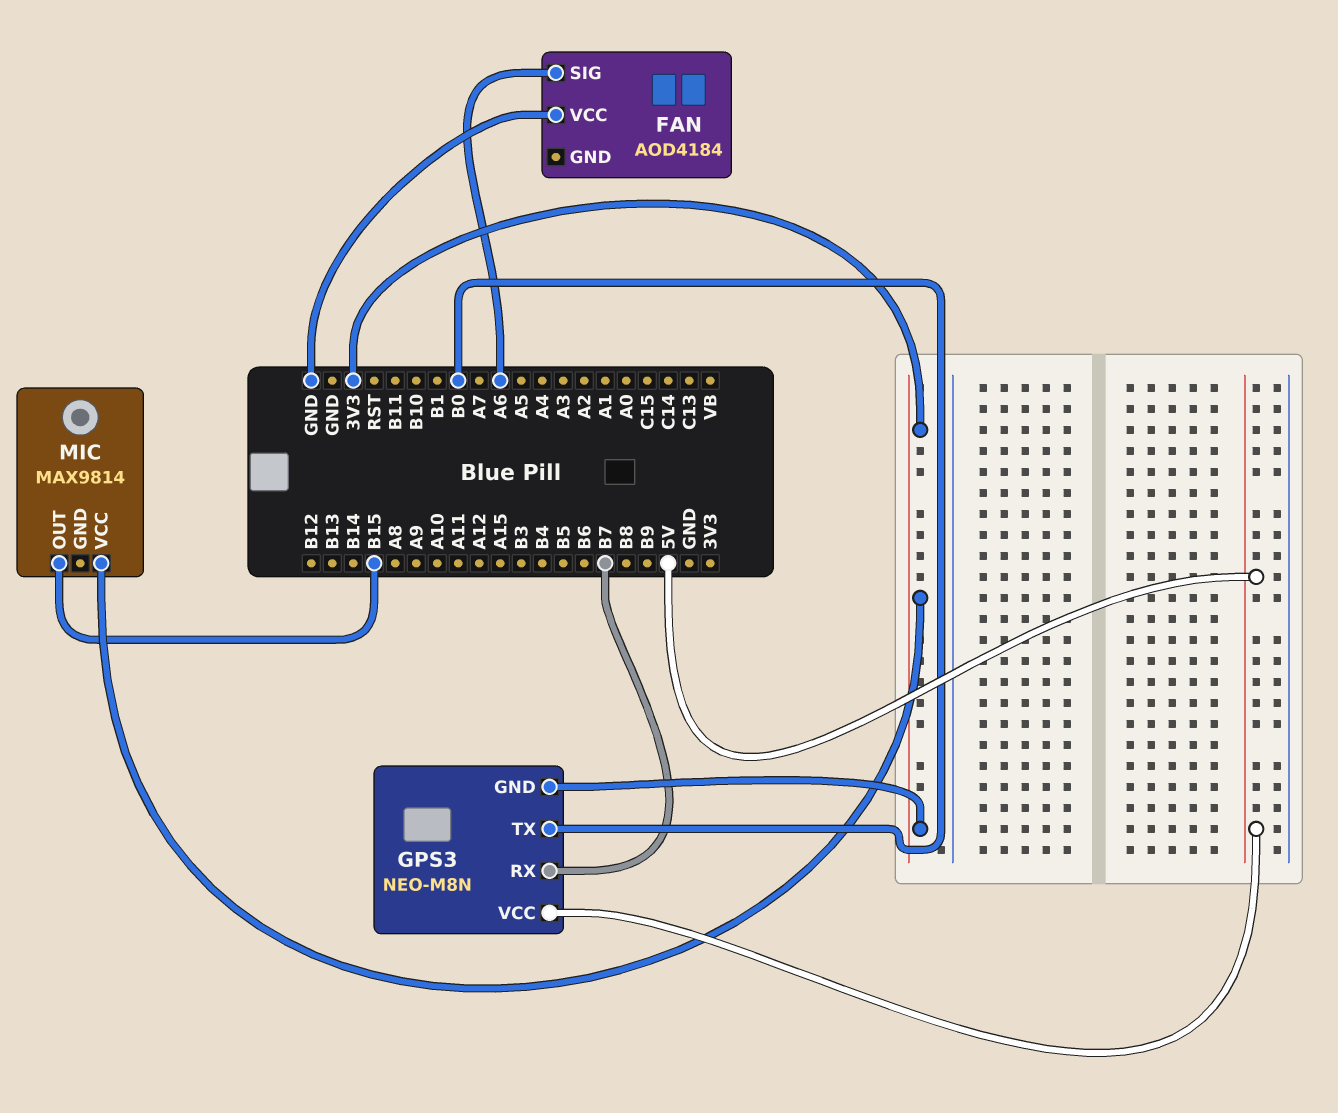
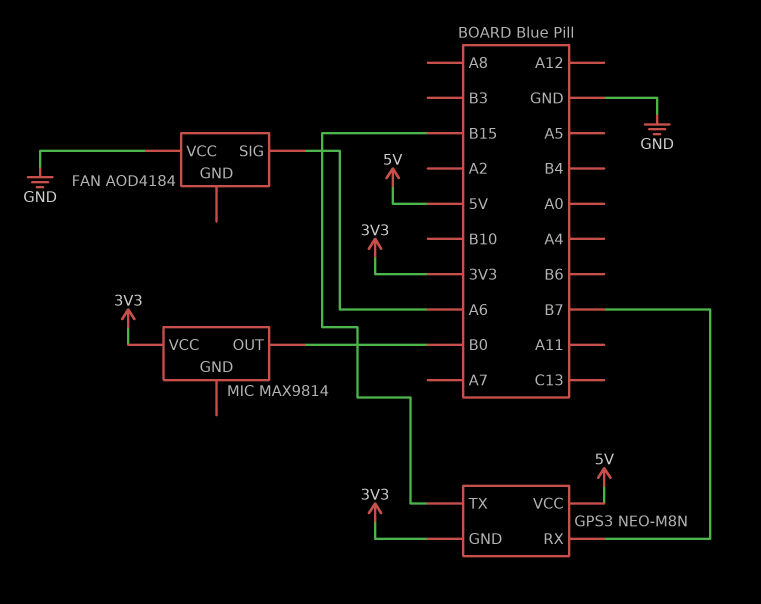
GPS3 pin TX: B0 -> B15
MIC pin OUT: B15 -> B0

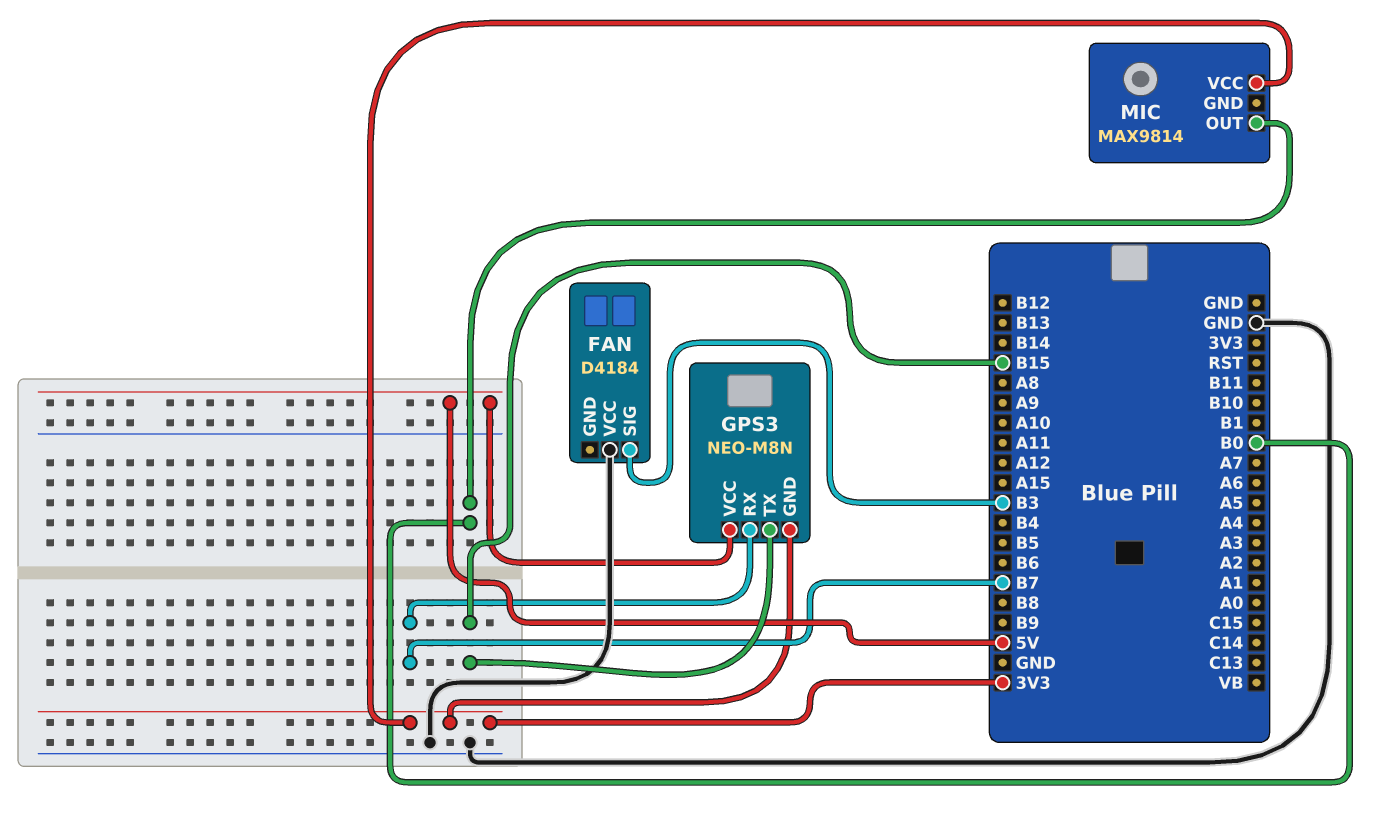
FAN: AOD4184 -> D4184
FAN pin SIG: A6 -> B3

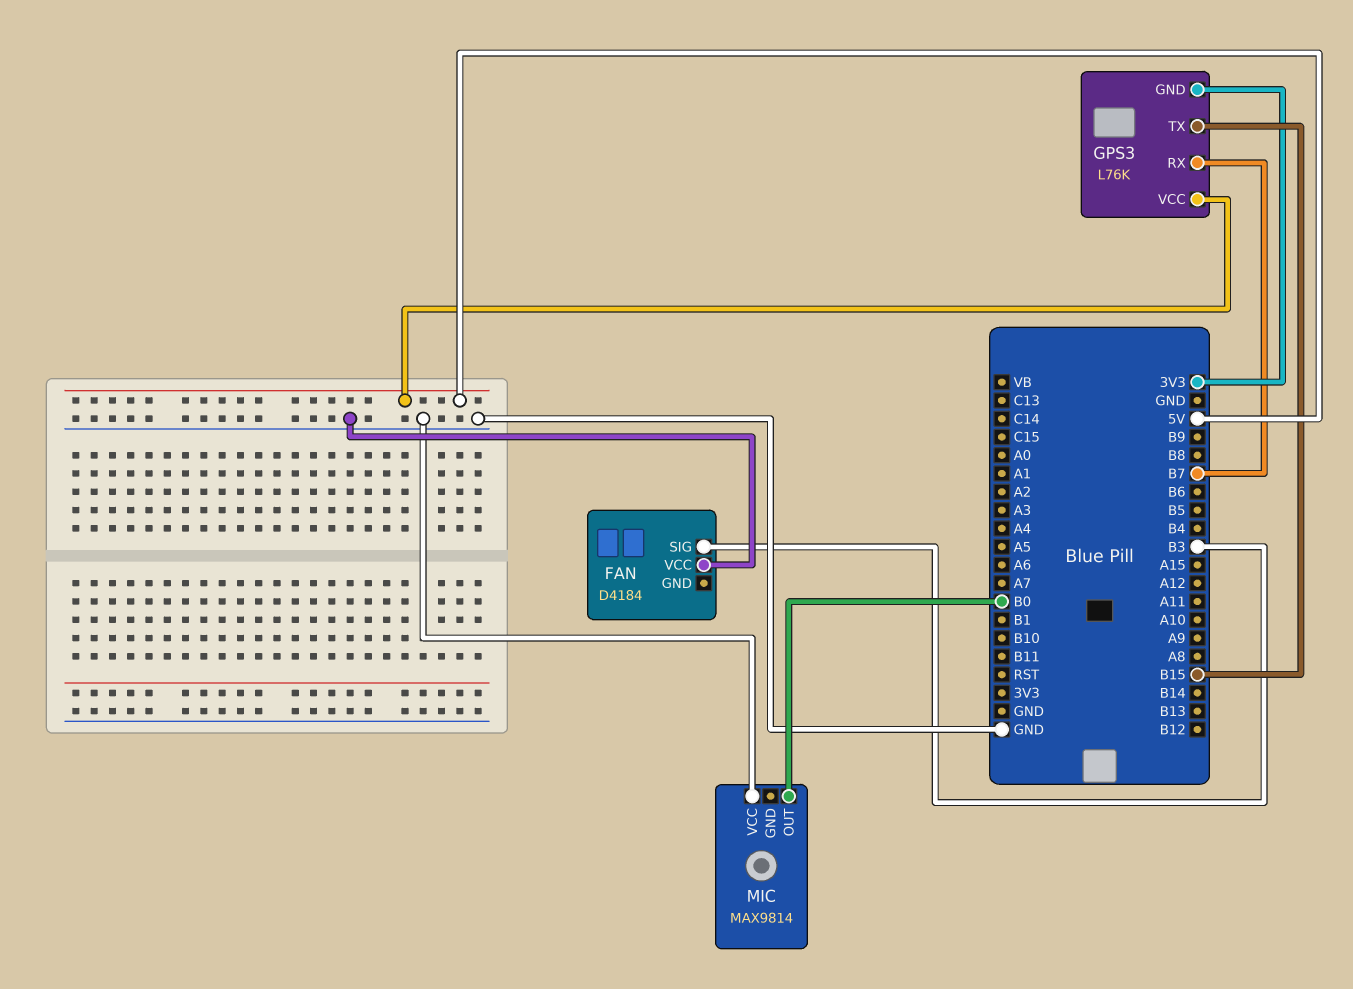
GPS3: NEO-M8N -> L76K
MIC pin VCC: 3V3 -> GND

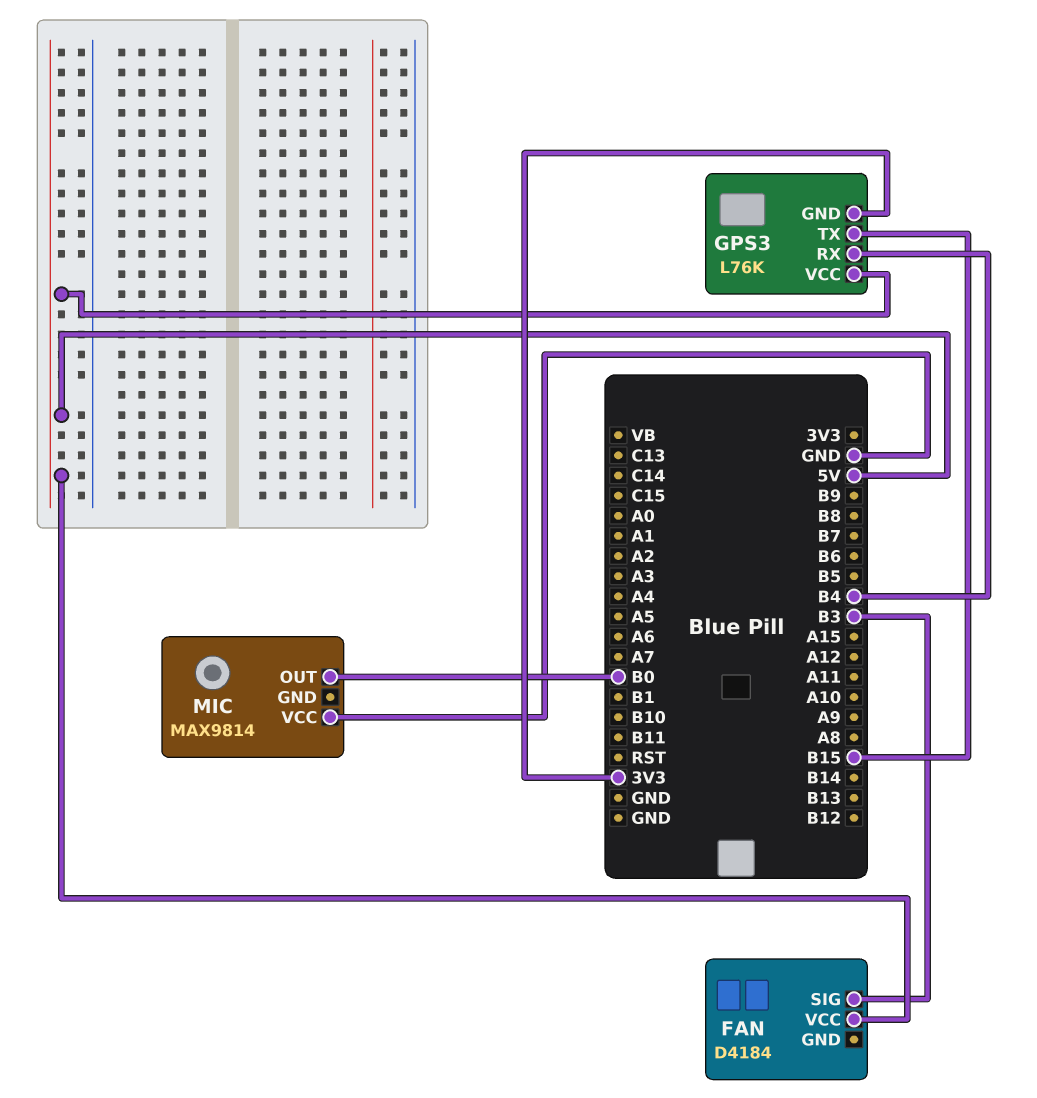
FAN pin VCC: GND -> 5V
GPS3 pin RX: B7 -> B4

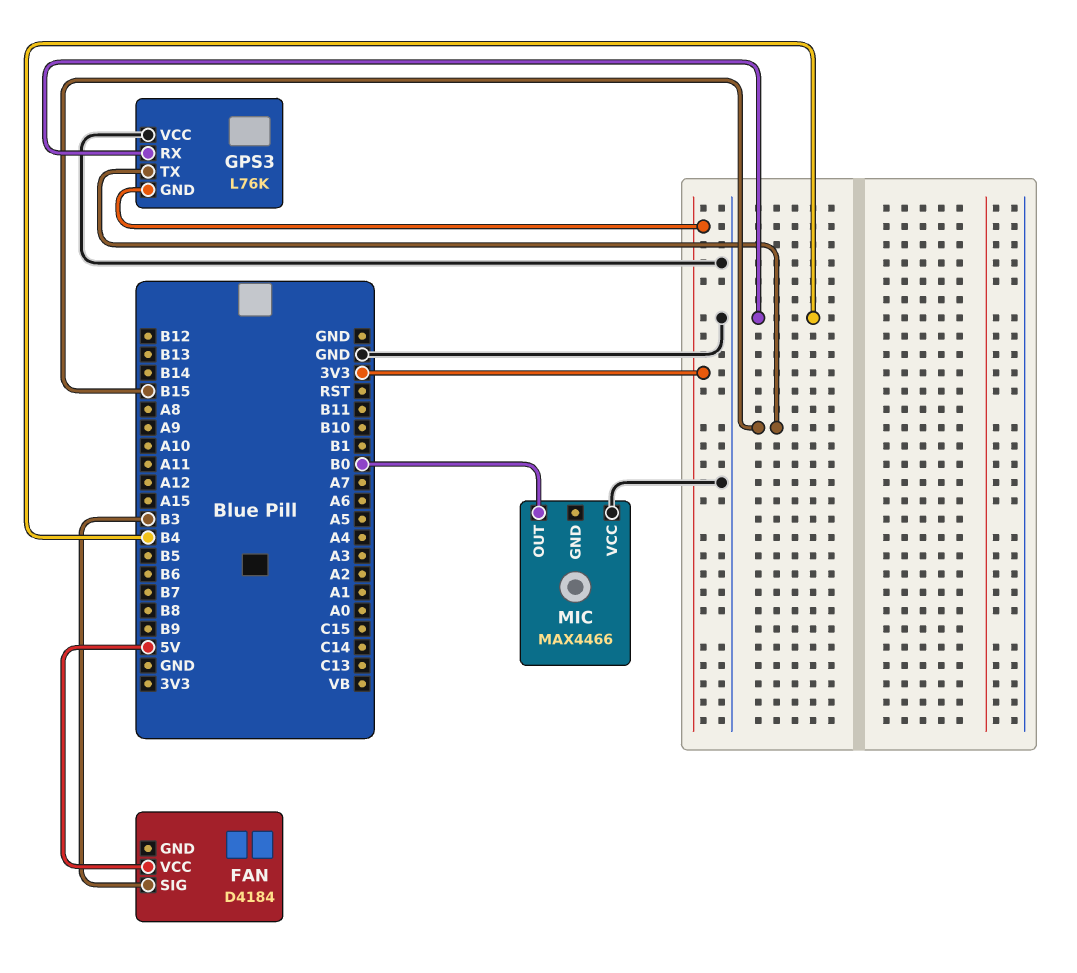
GPS3 pin VCC: 5V -> GND
MIC: MAX9814 -> MAX4466

